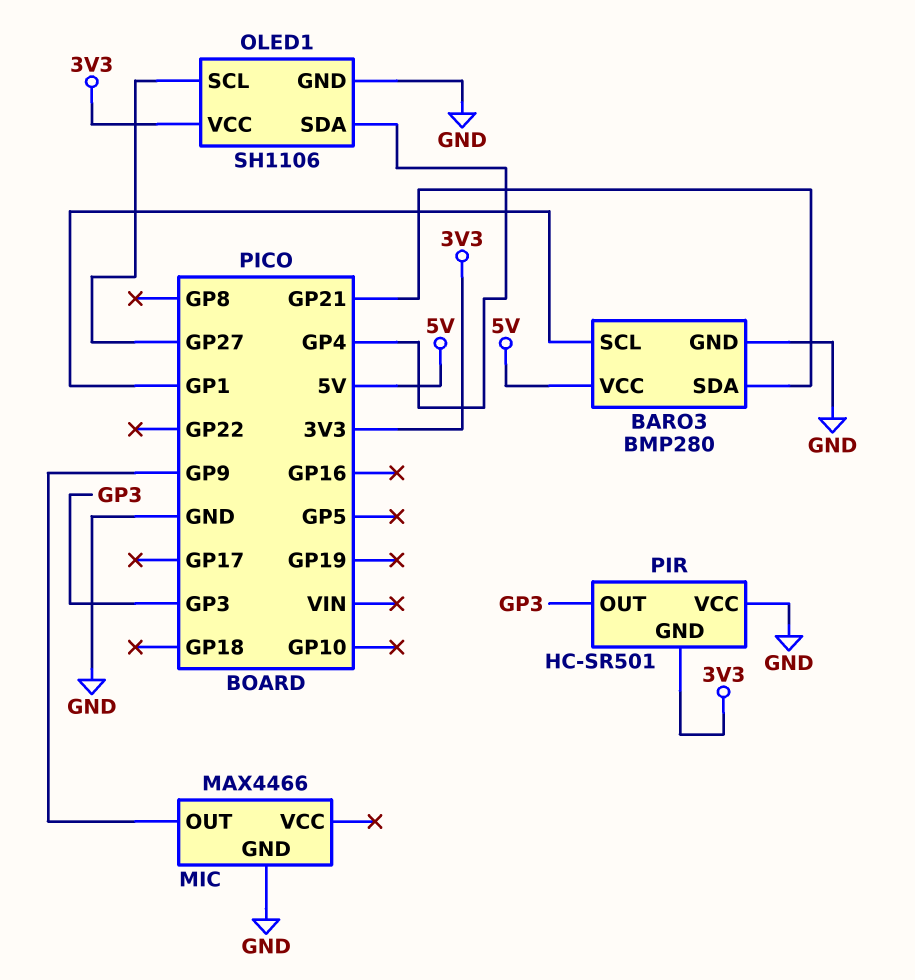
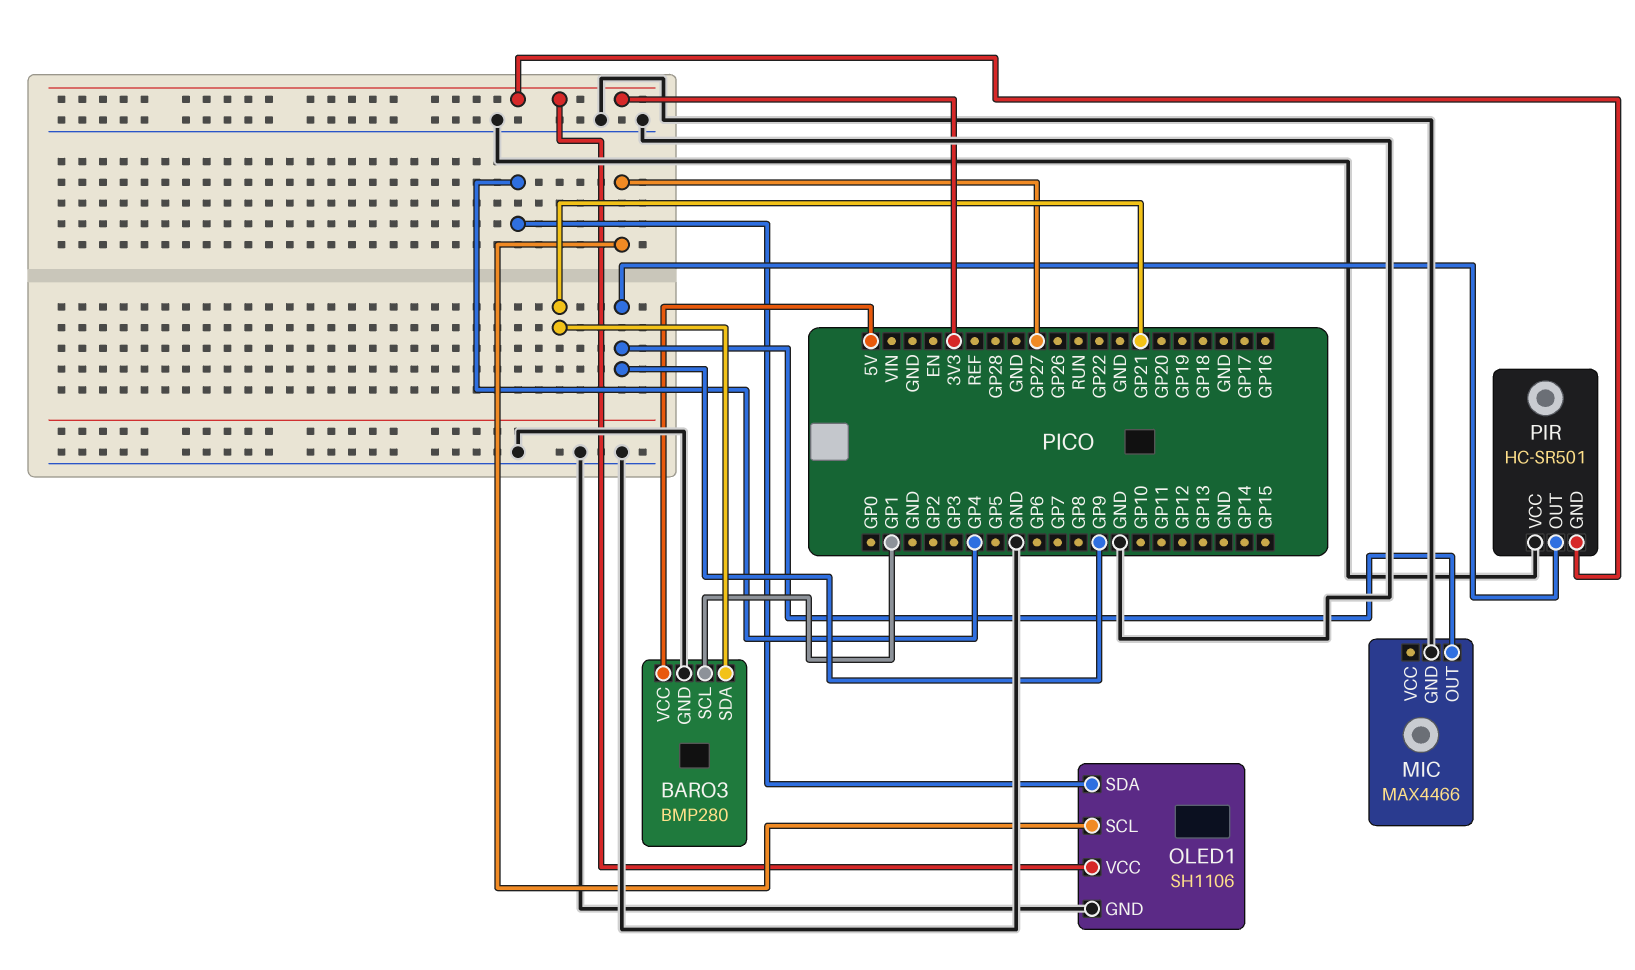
PIR pin OUT: GP3 -> GP9

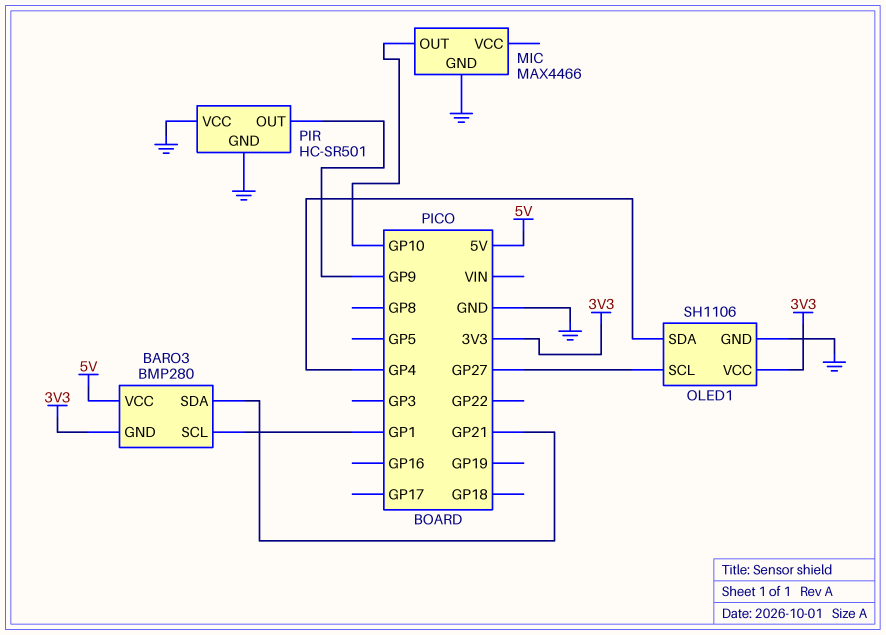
BARO3 pin GND: GND -> 3V3
MIC pin OUT: GP9 -> GP10
PIR pin GND: 3V3 -> GND

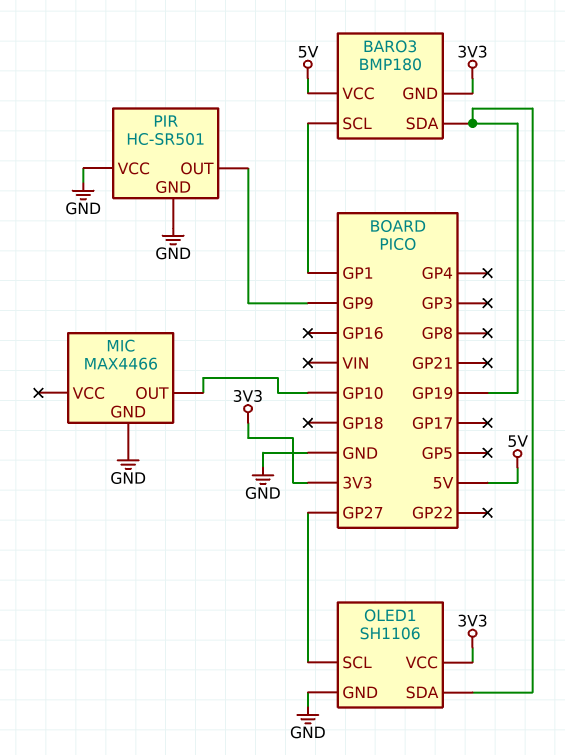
BARO3: BMP280 -> BMP180
BARO3 pin SDA: GP21 -> GP19
OLED1 pin SDA: GP4 -> GP19

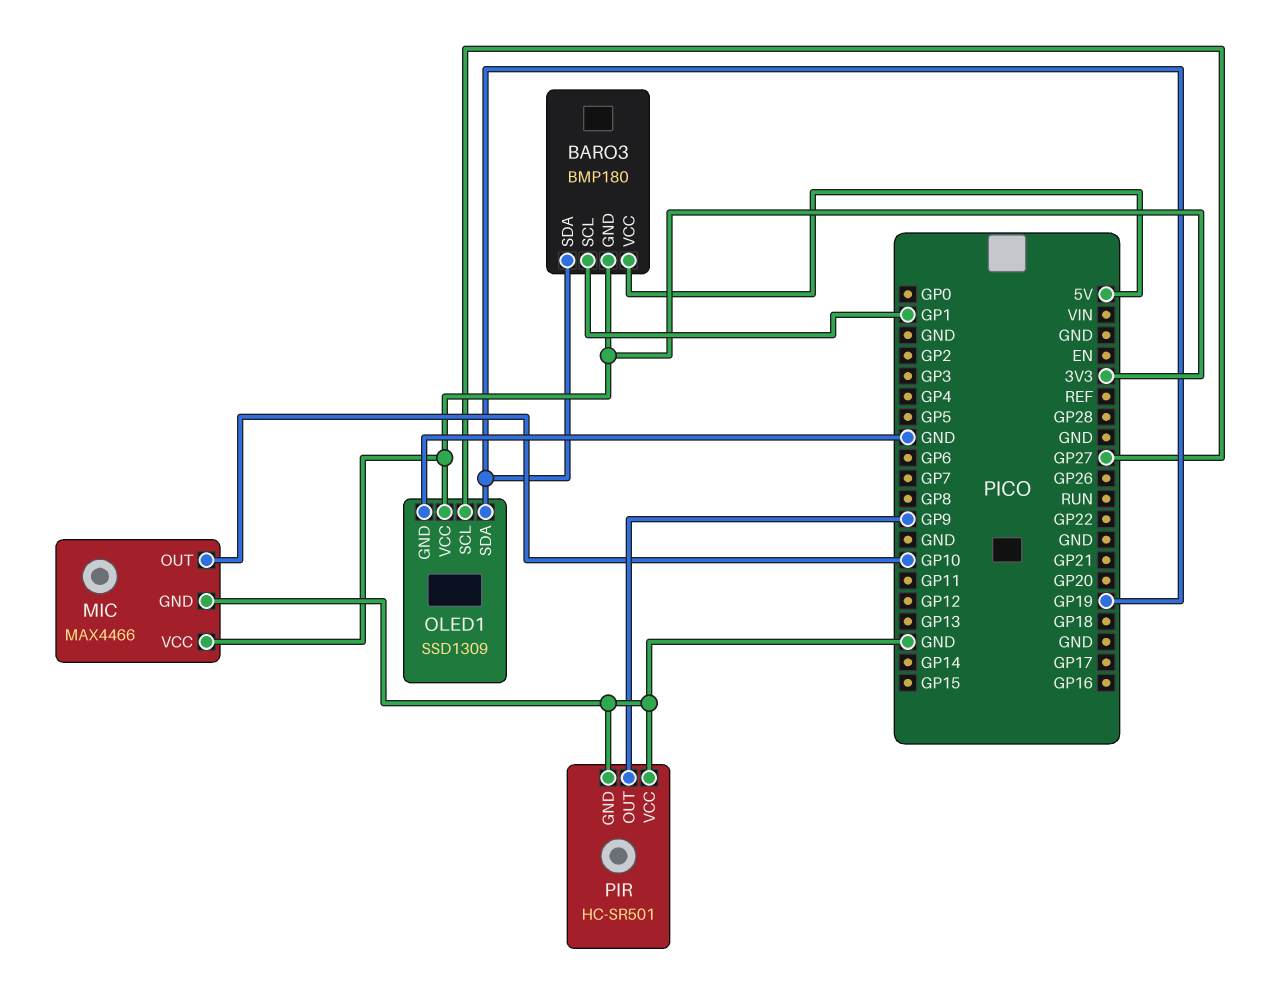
MIC pin VCC: none -> 3V3
OLED1: SH1106 -> SSD1309

